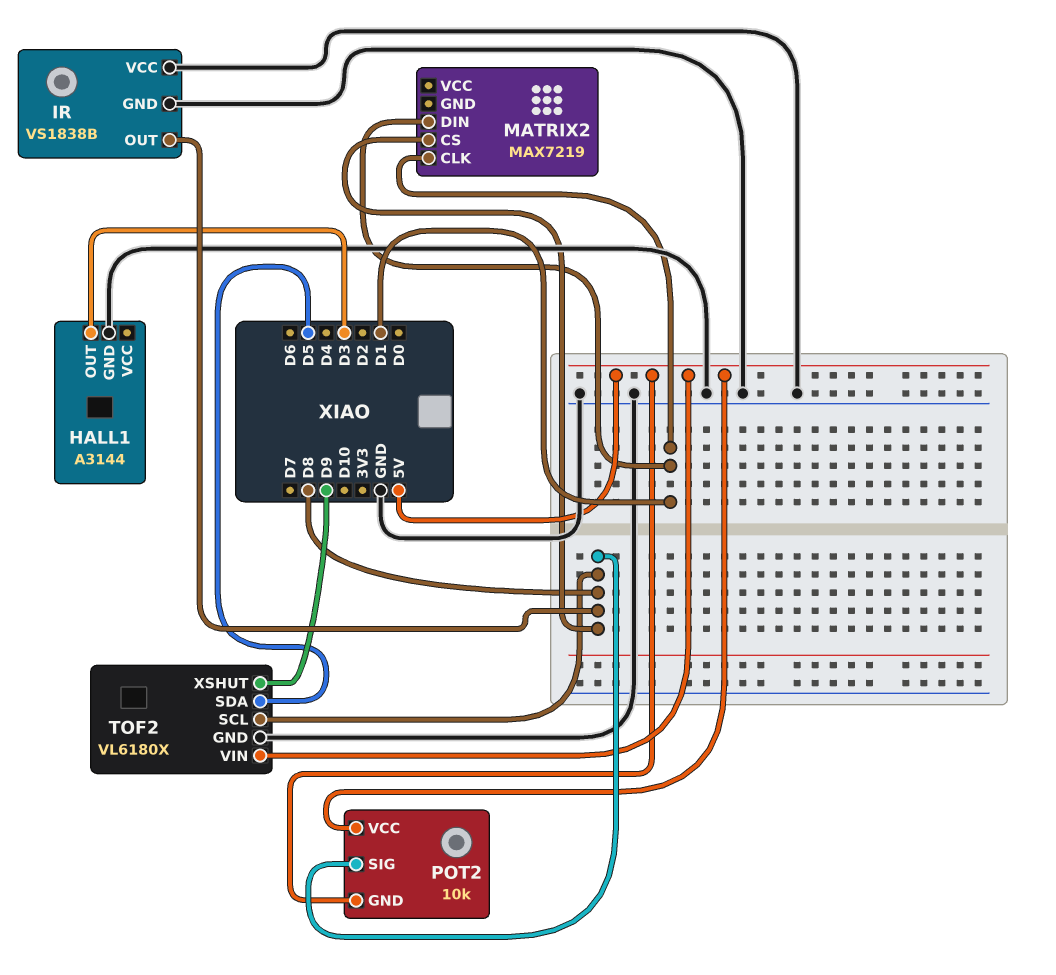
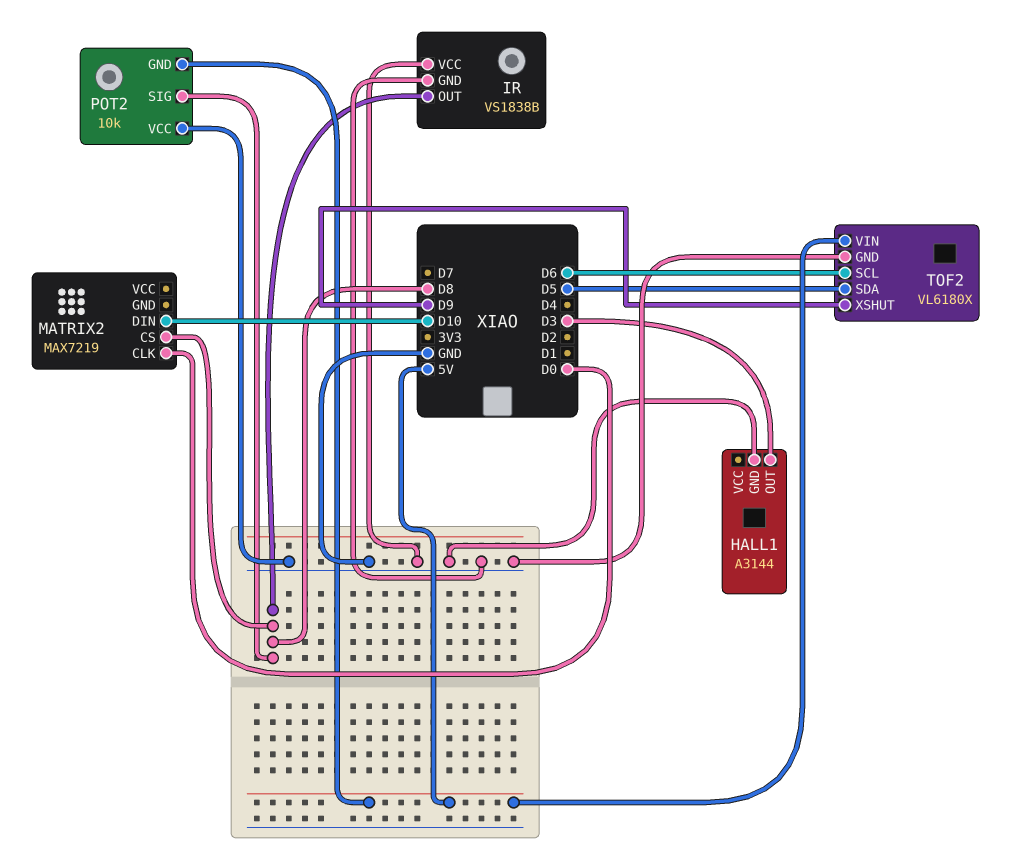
MATRIX2 pin CLK: D1 -> D0
MATRIX2 pin DIN: D1 -> D10
POT2 pin VCC: 5V -> GND
TOF2 pin SCL: D8 -> D6

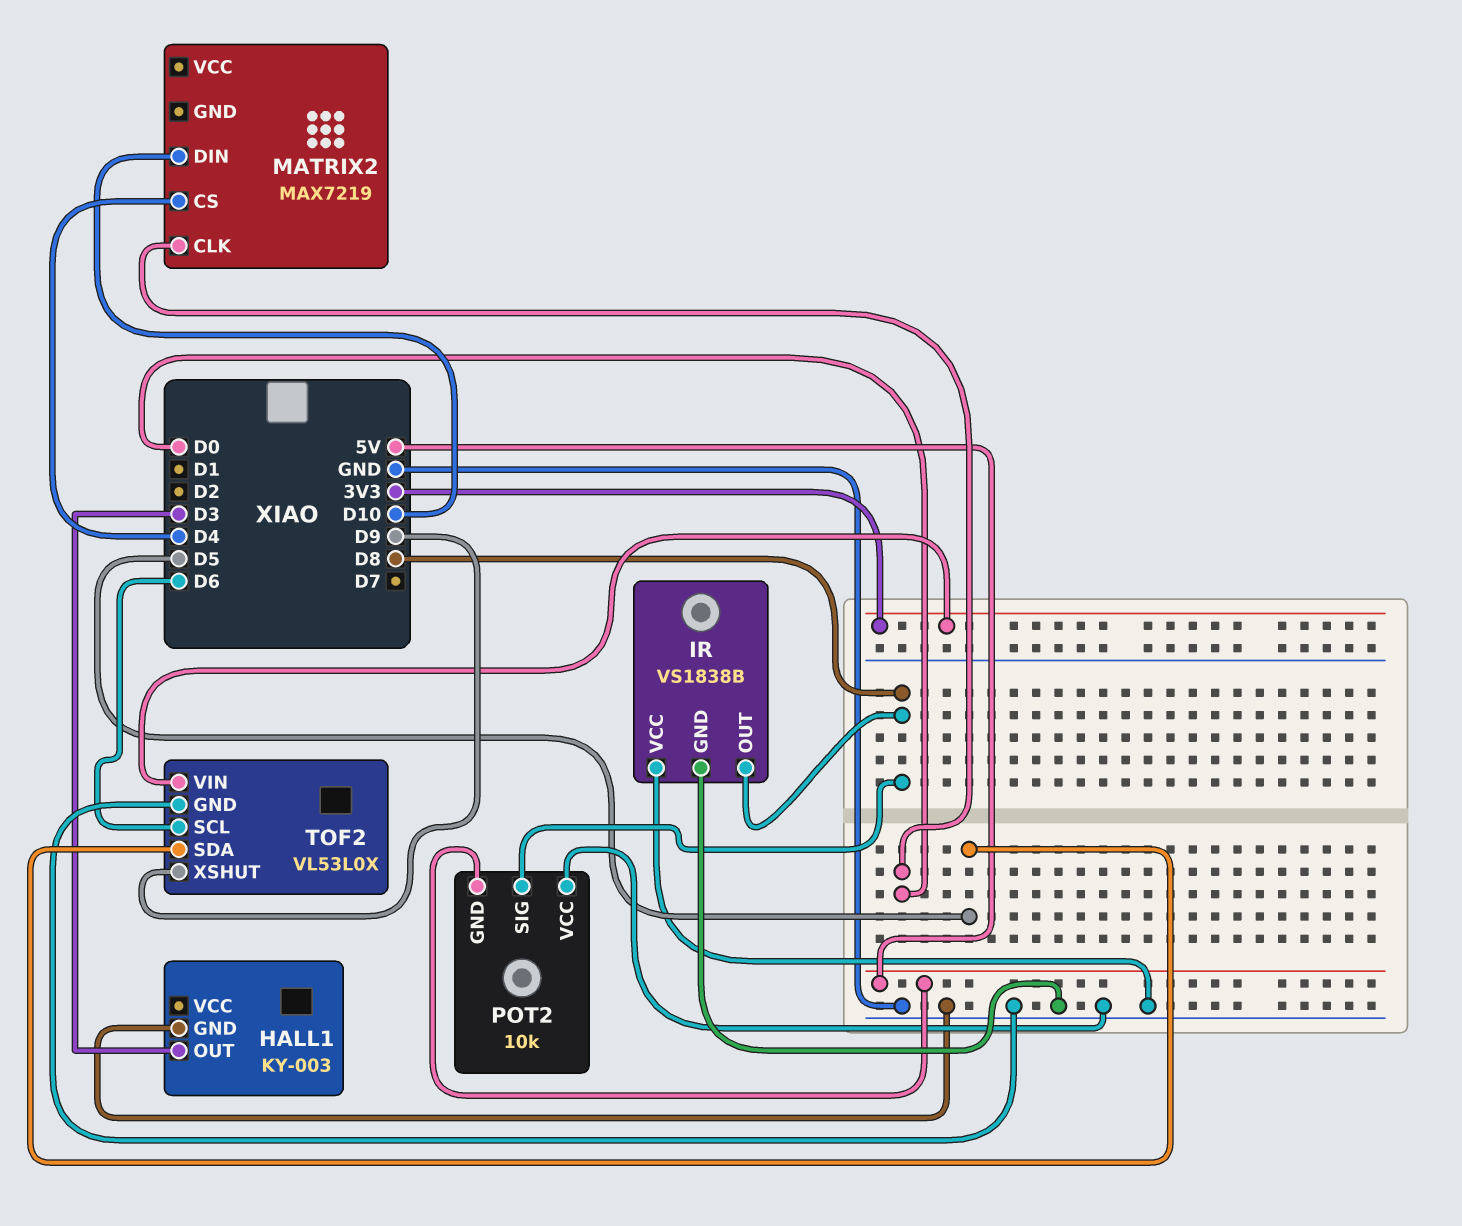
HALL1: A3144 -> KY-003
MATRIX2 pin CS: D8 -> D4
TOF2: VL6180X -> VL53L0X
TOF2 pin VIN: 5V -> 3V3

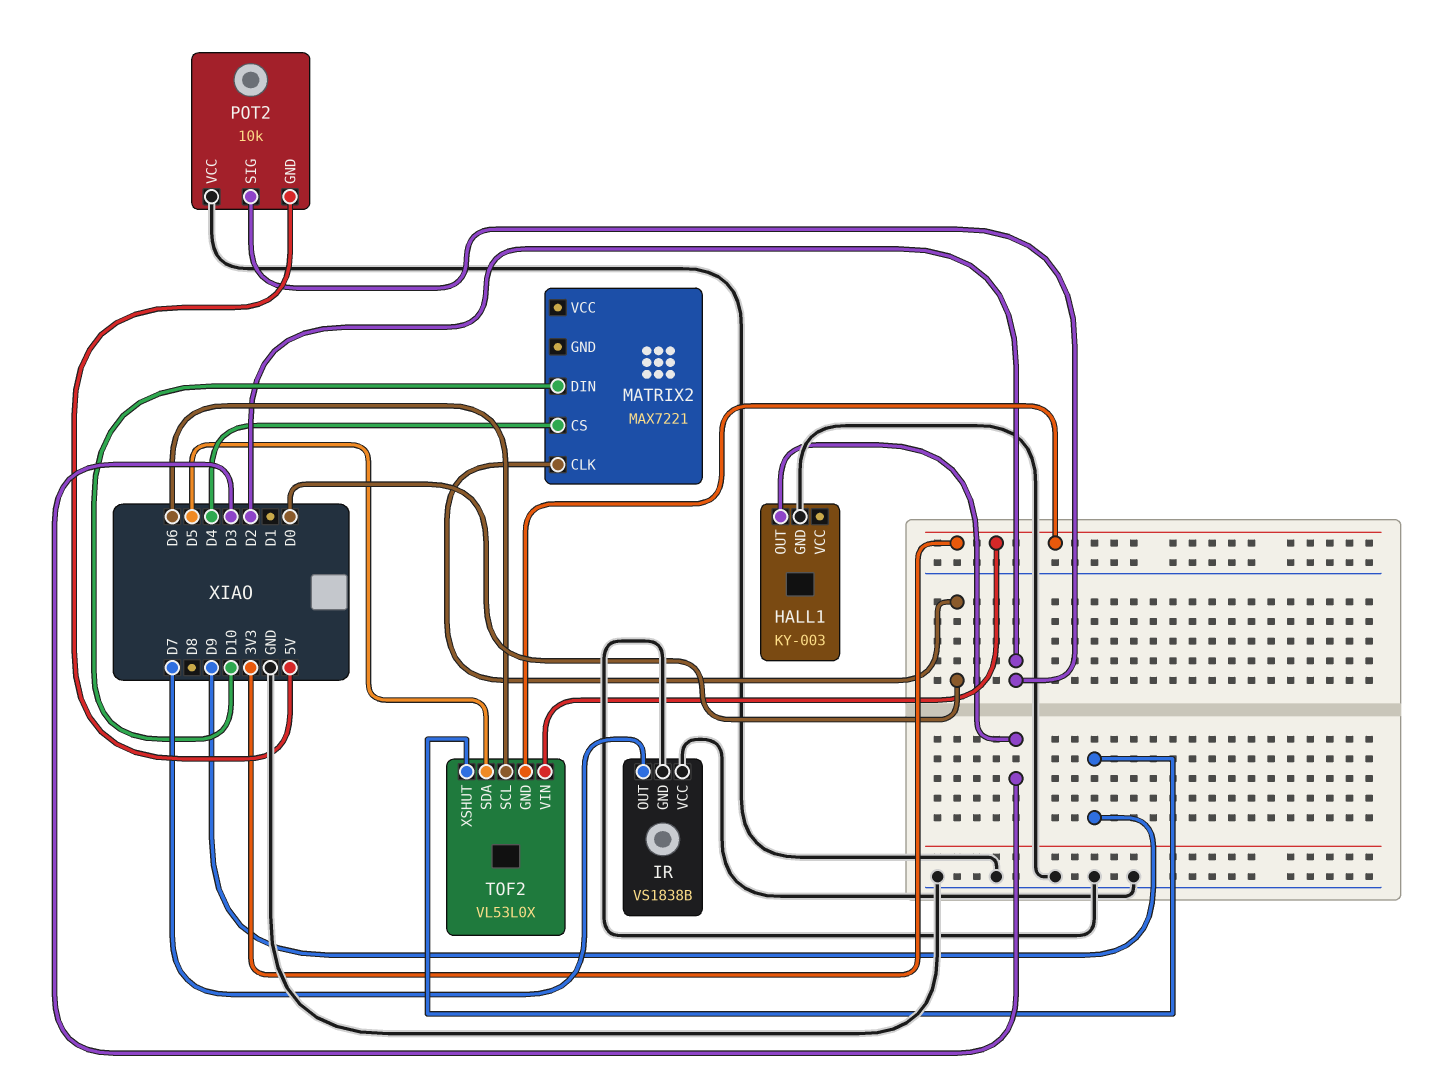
IR pin OUT: D8 -> D7
MATRIX2: MAX7219 -> MAX7221
POT2 pin SIG: D8 -> D2
TOF2 pin GND: GND -> 3V3

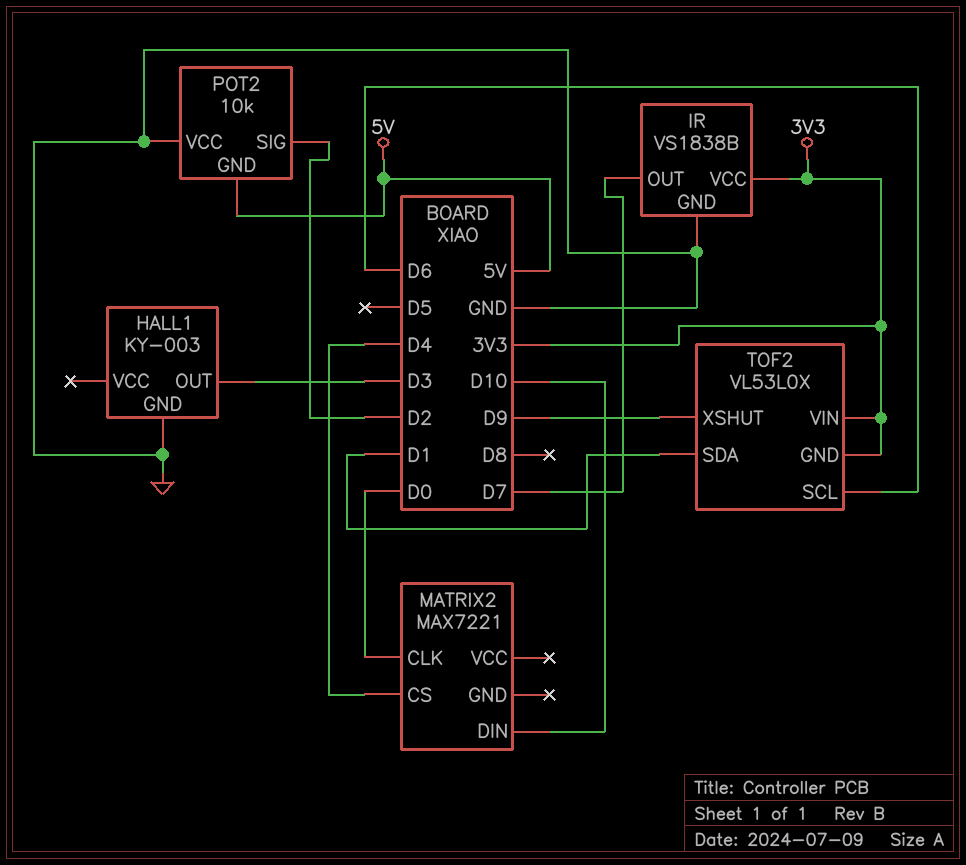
IR pin VCC: GND -> 3V3
TOF2 pin SDA: D5 -> D1

